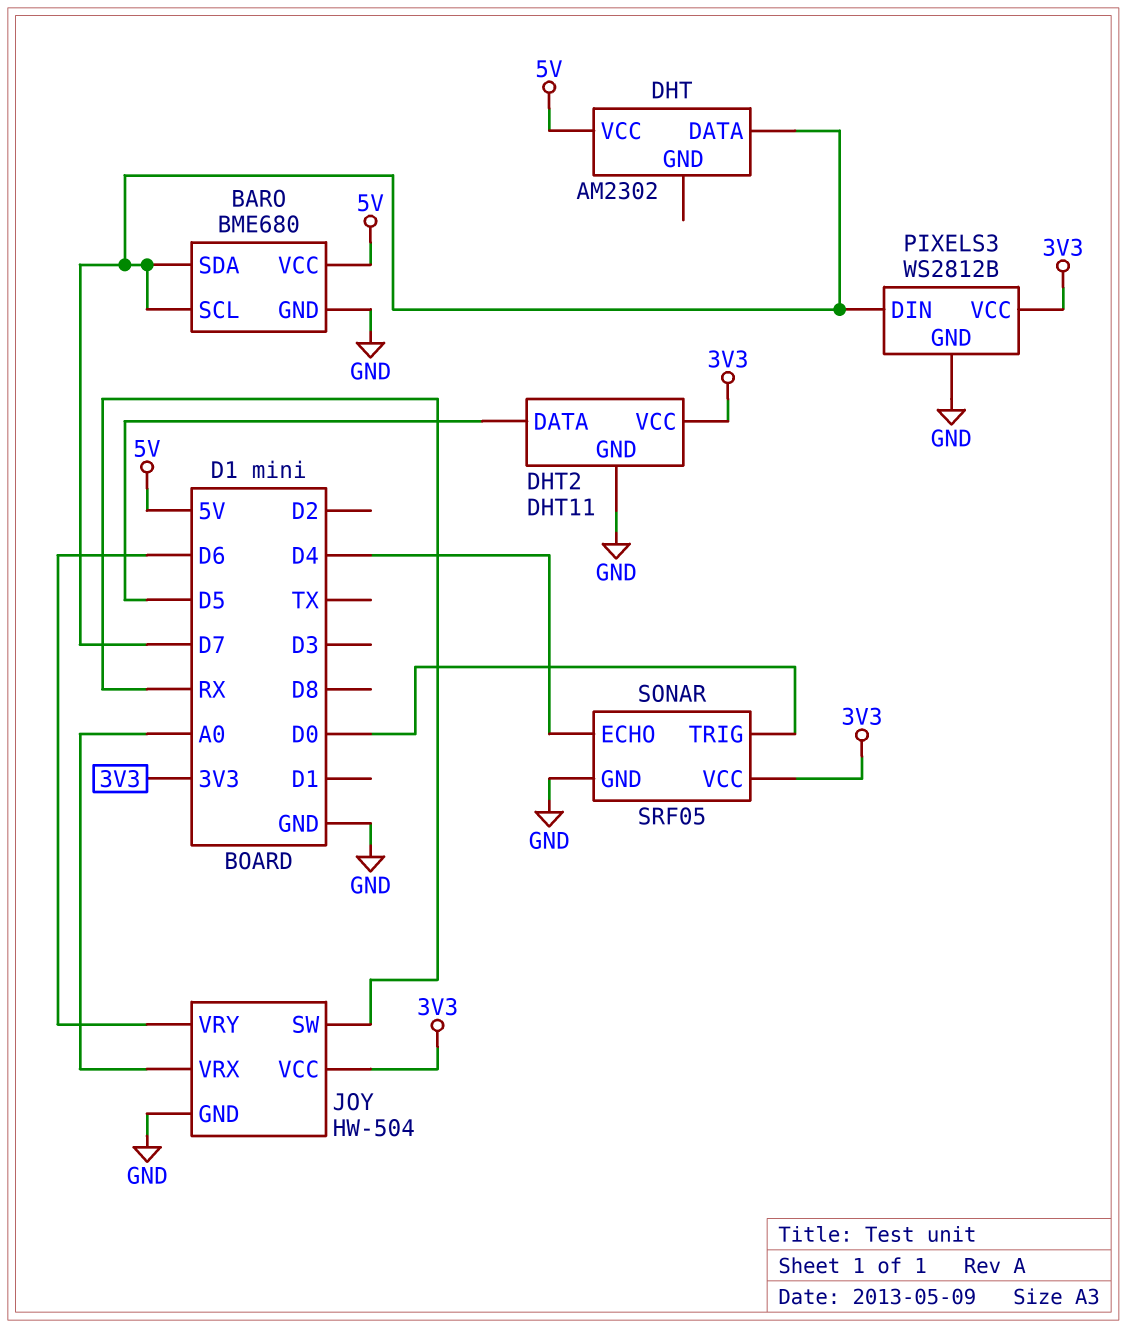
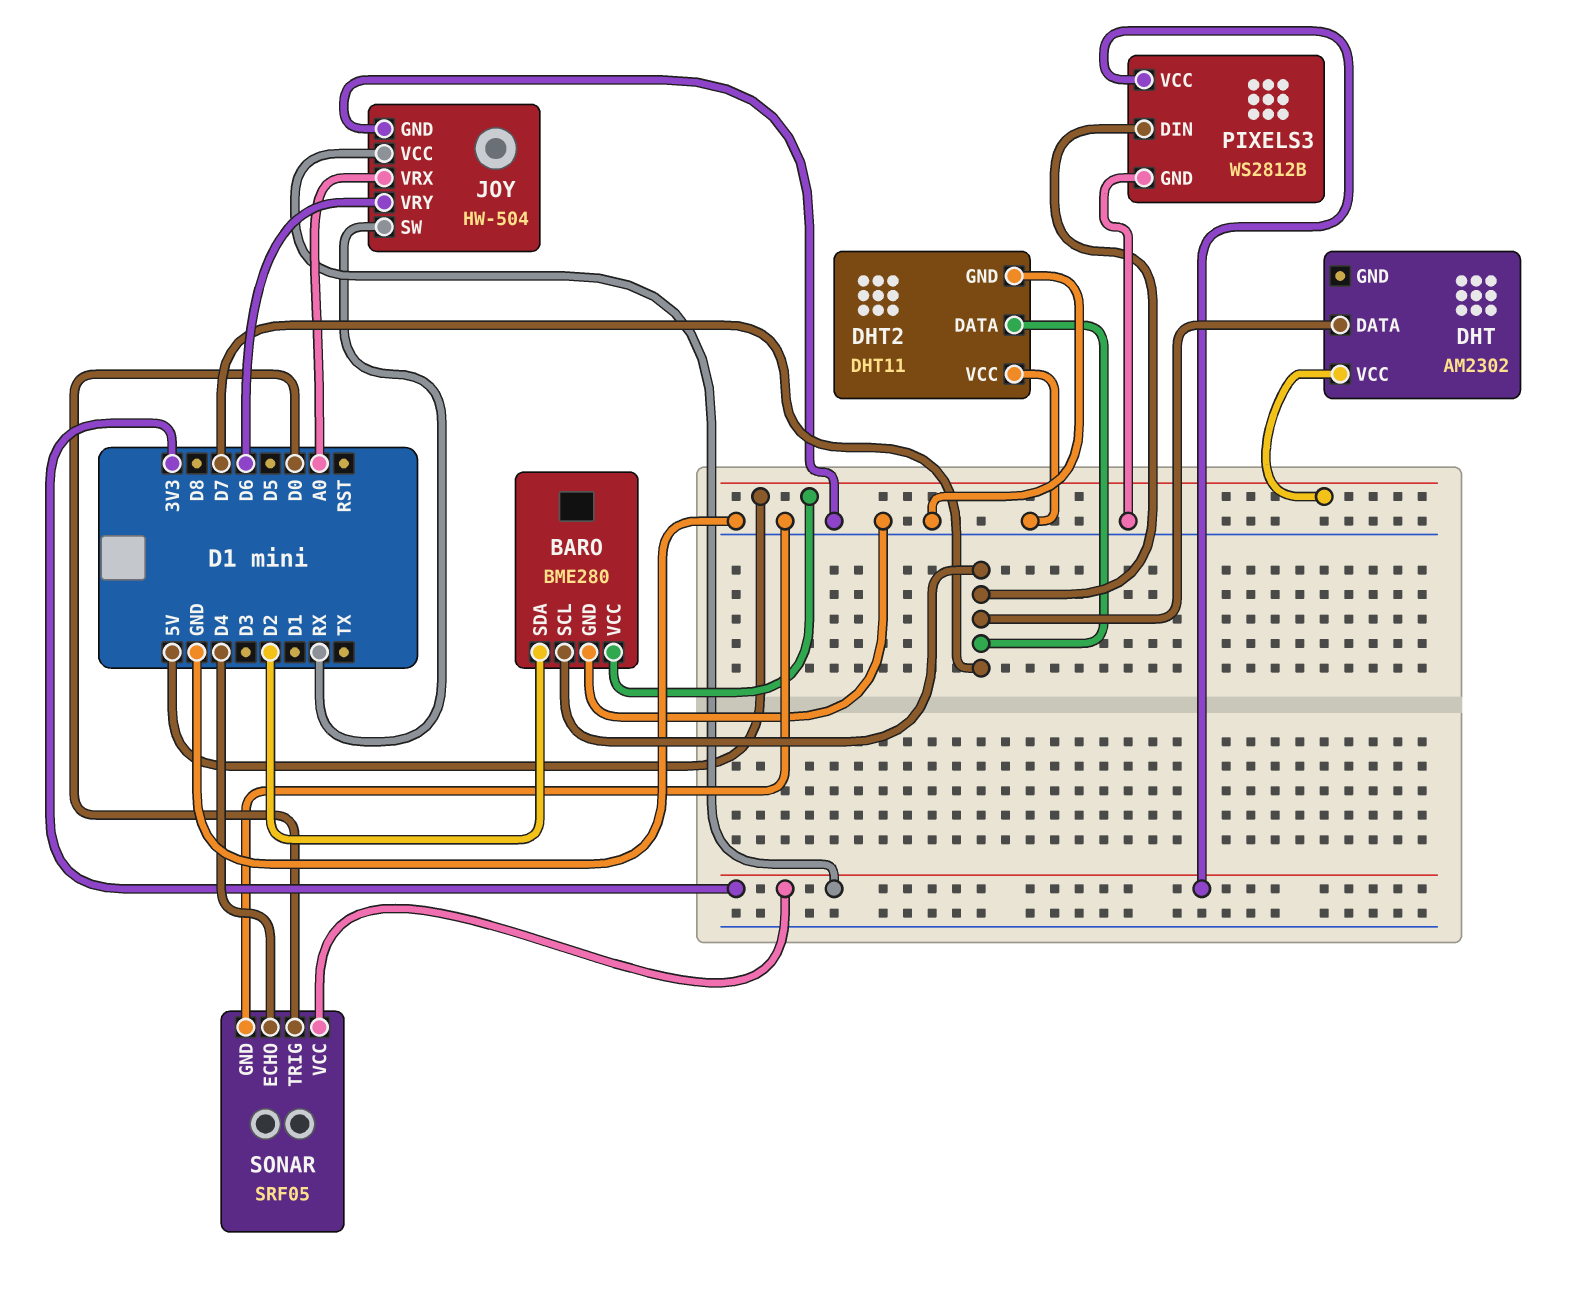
BARO: BME680 -> BME280
BARO pin SDA: D7 -> D2
DHT2 pin DATA: D5 -> D7
DHT2 pin VCC: 3V3 -> GND

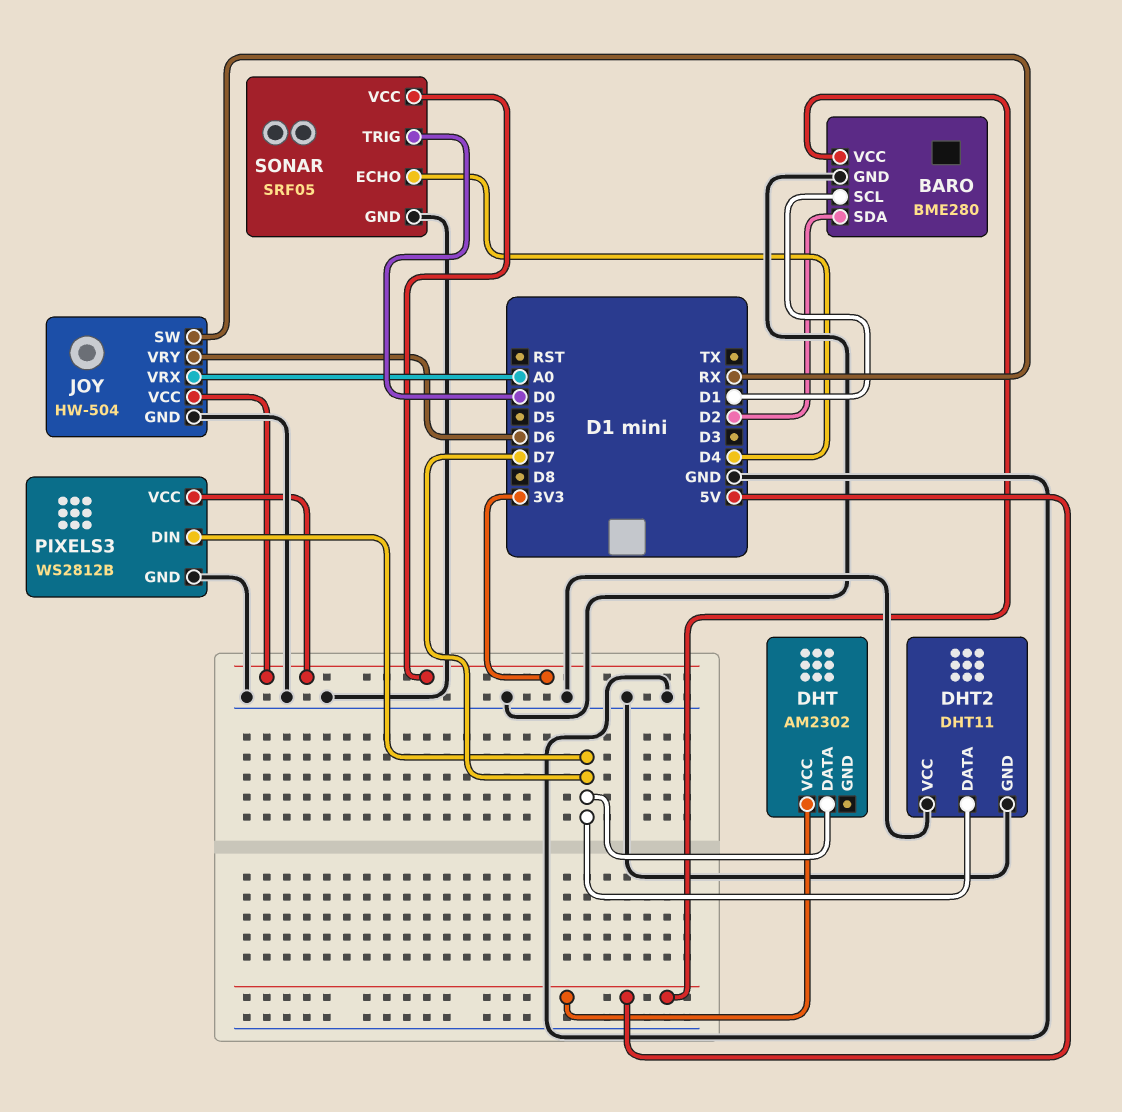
BARO pin SCL: D7 -> D1

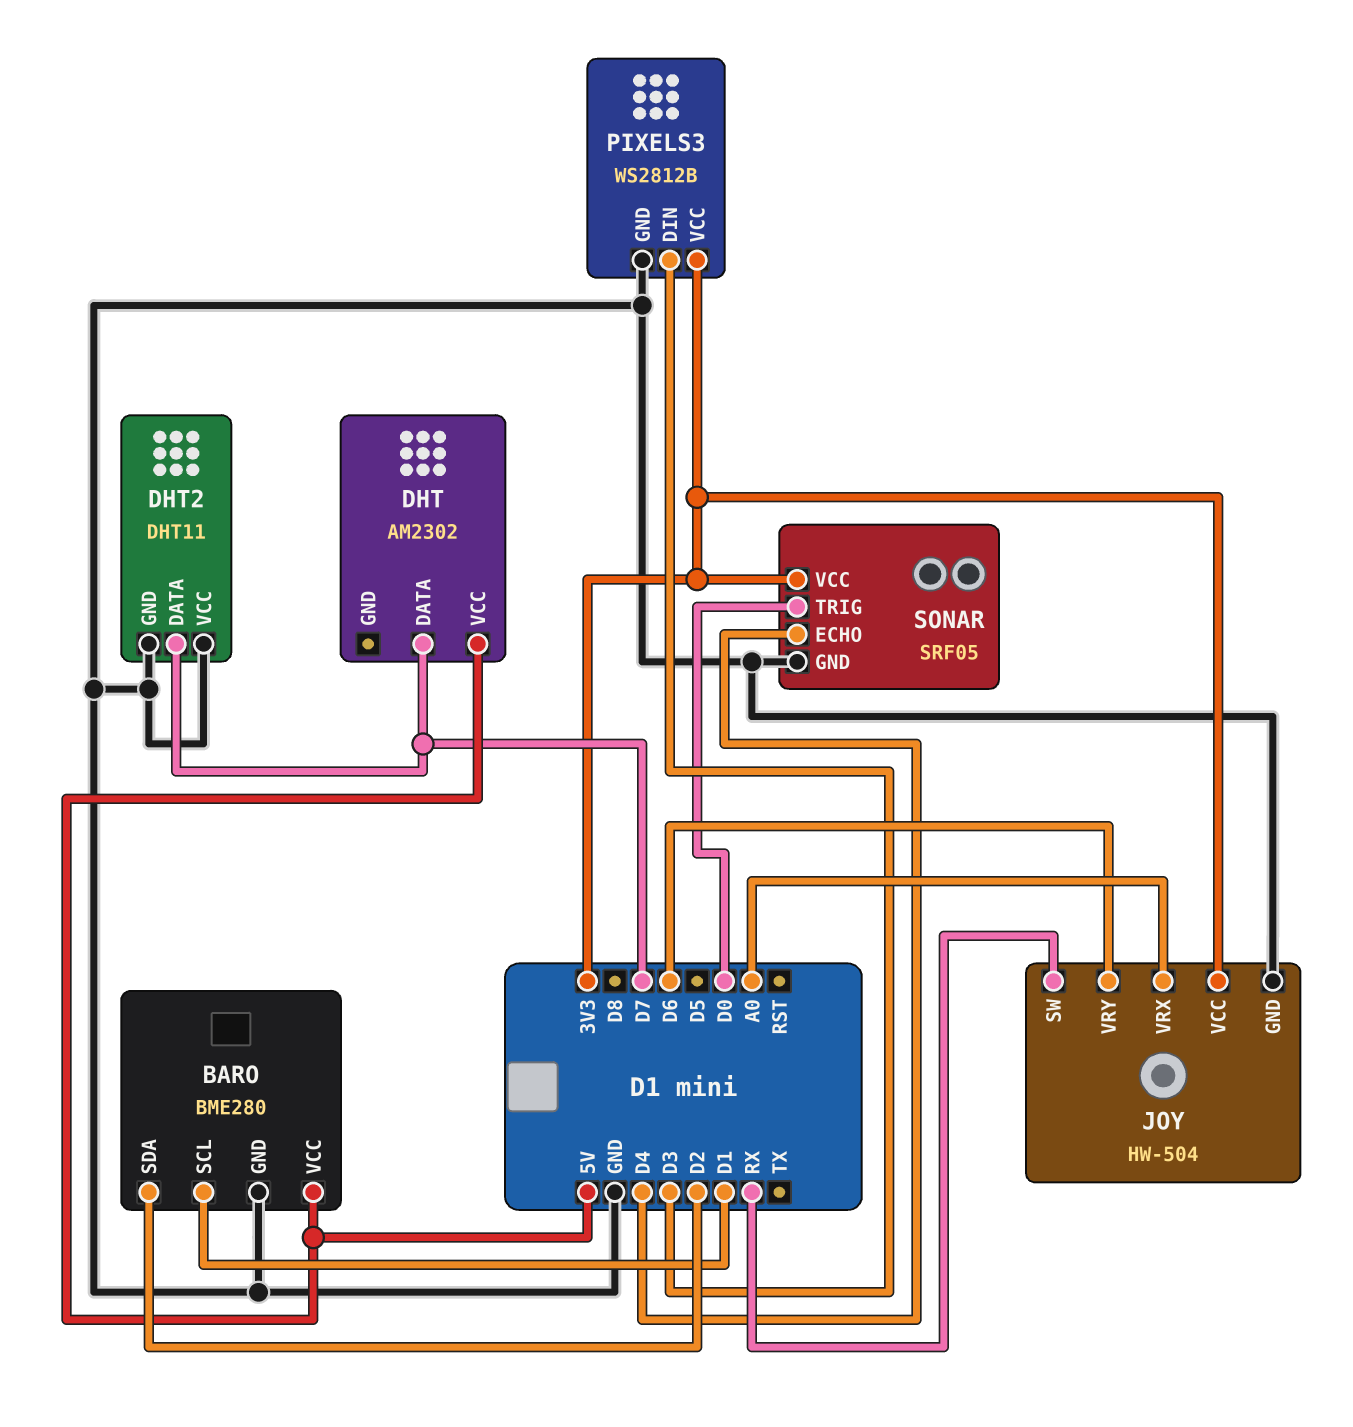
PIXELS3 pin DIN: D7 -> D3

